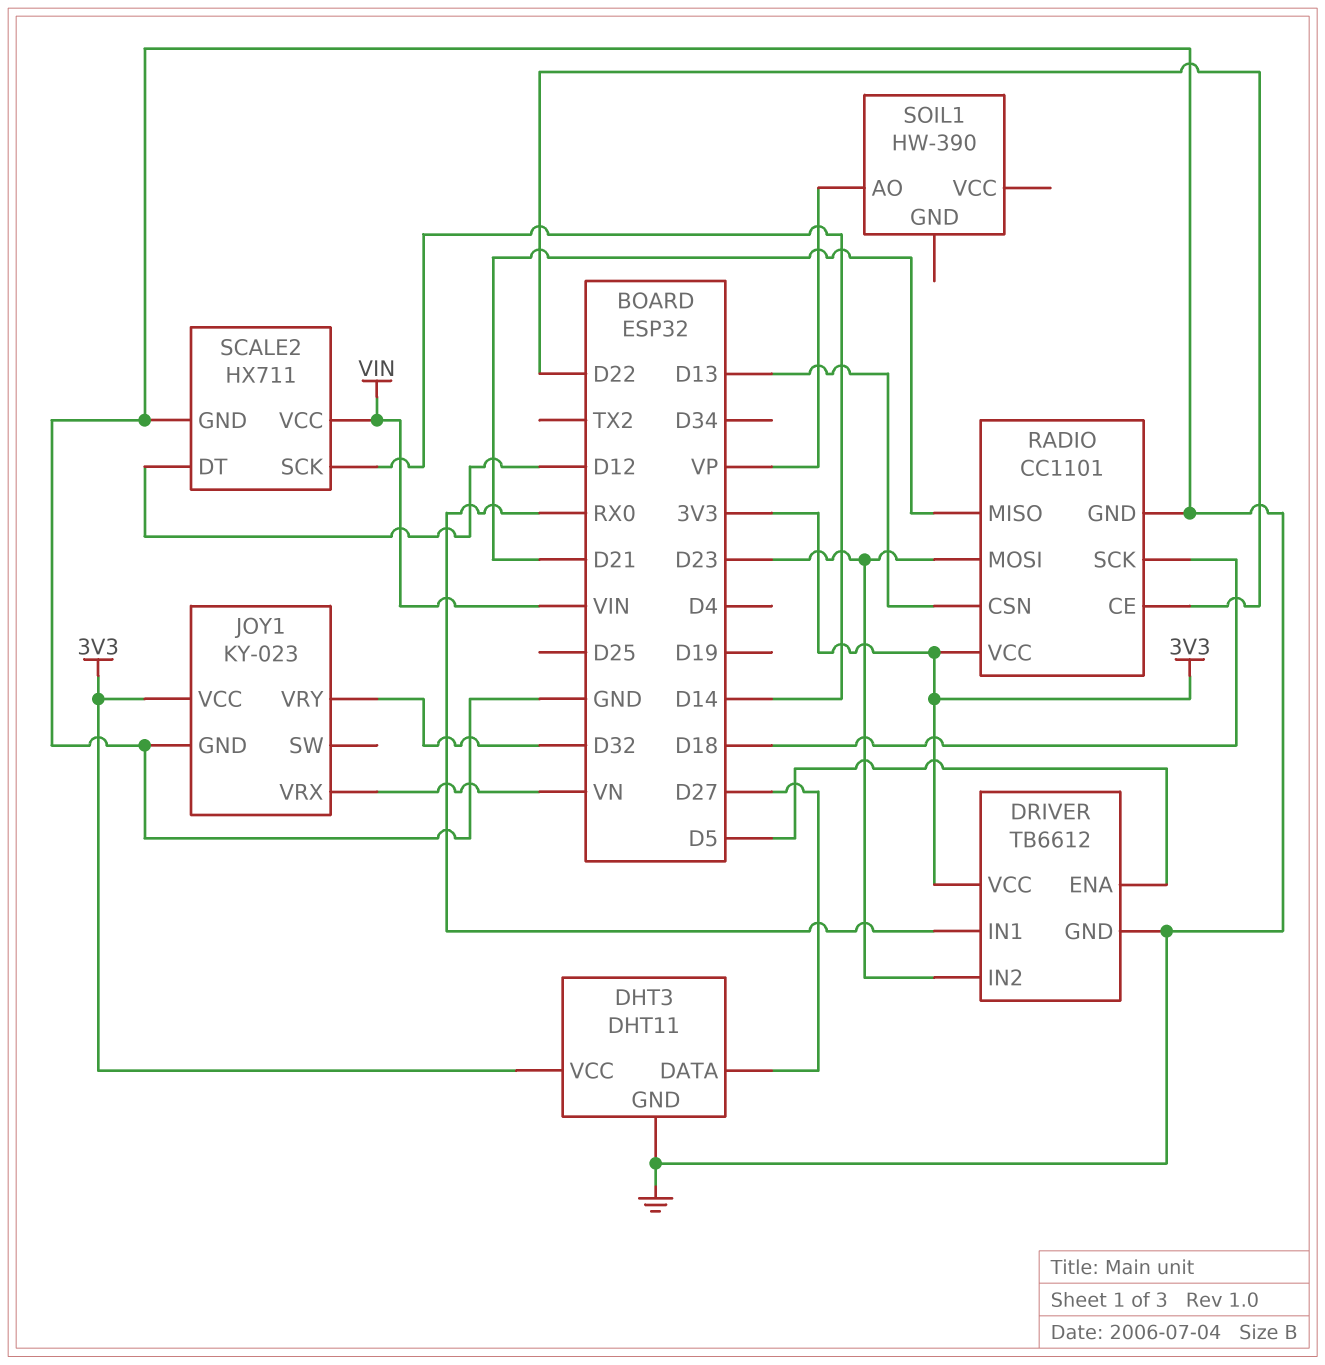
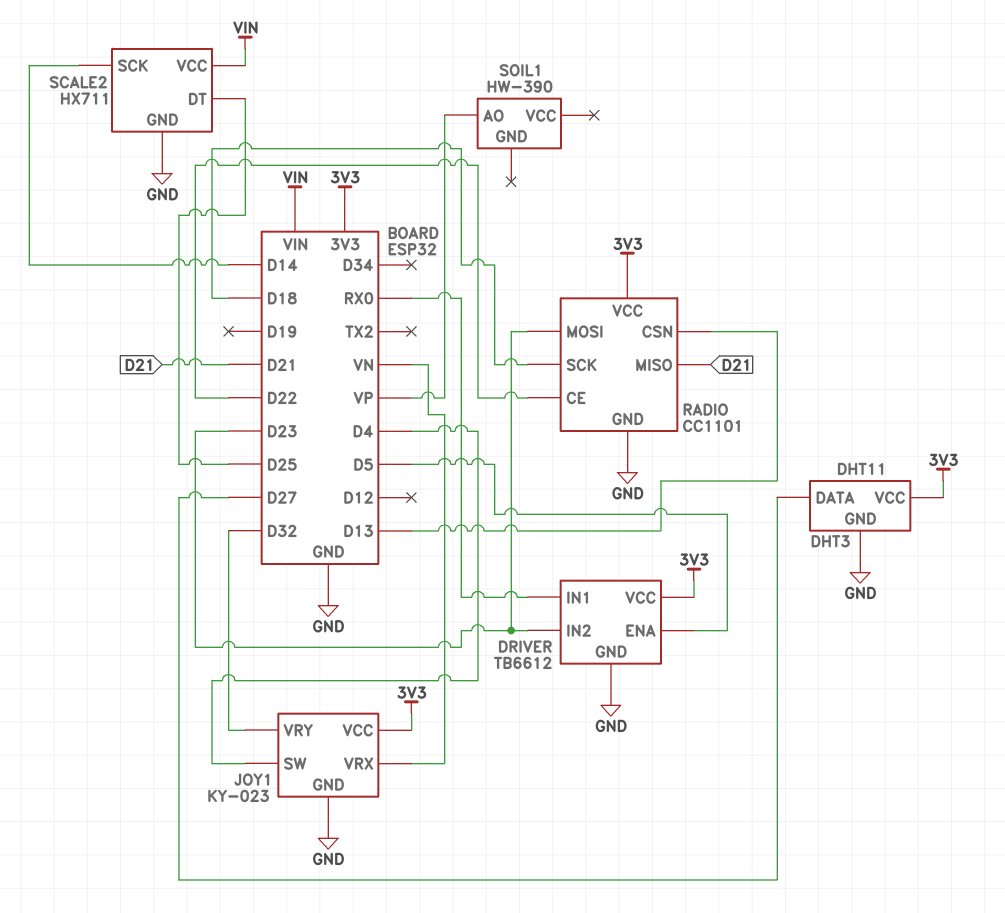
JOY1 pin SW: none -> D4
SCALE2 pin DT: D12 -> D25

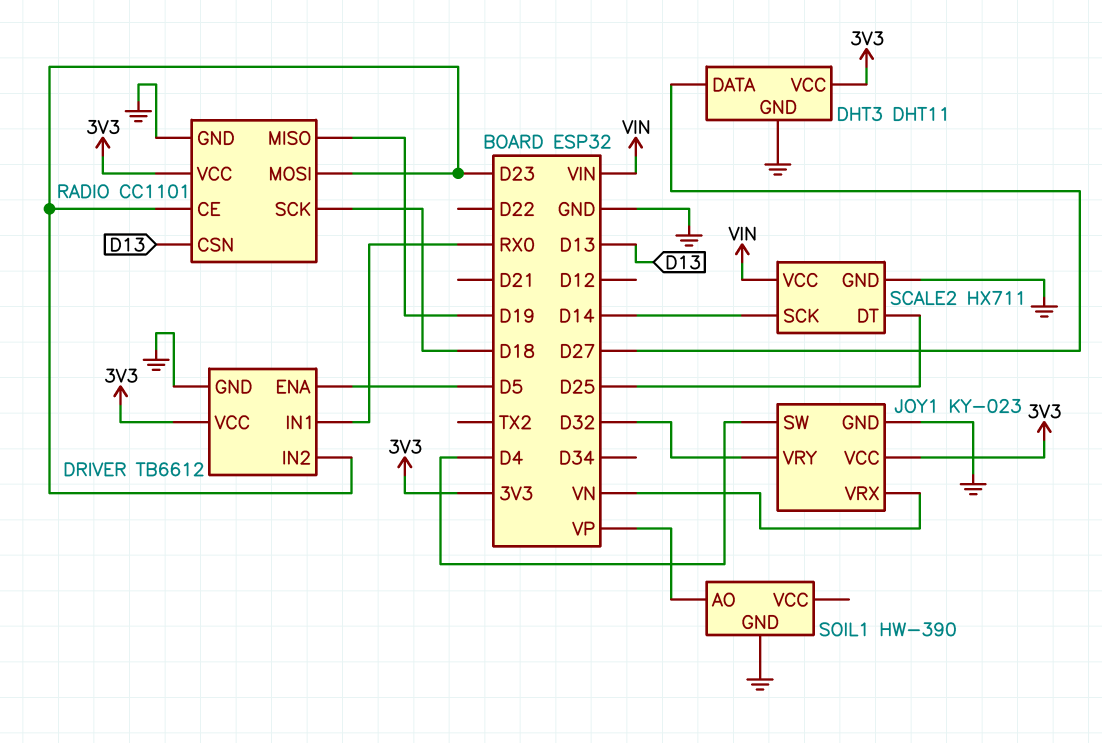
RADIO pin CE: D22 -> D23
RADIO pin MISO: D21 -> D19
SOIL1 pin GND: none -> GND

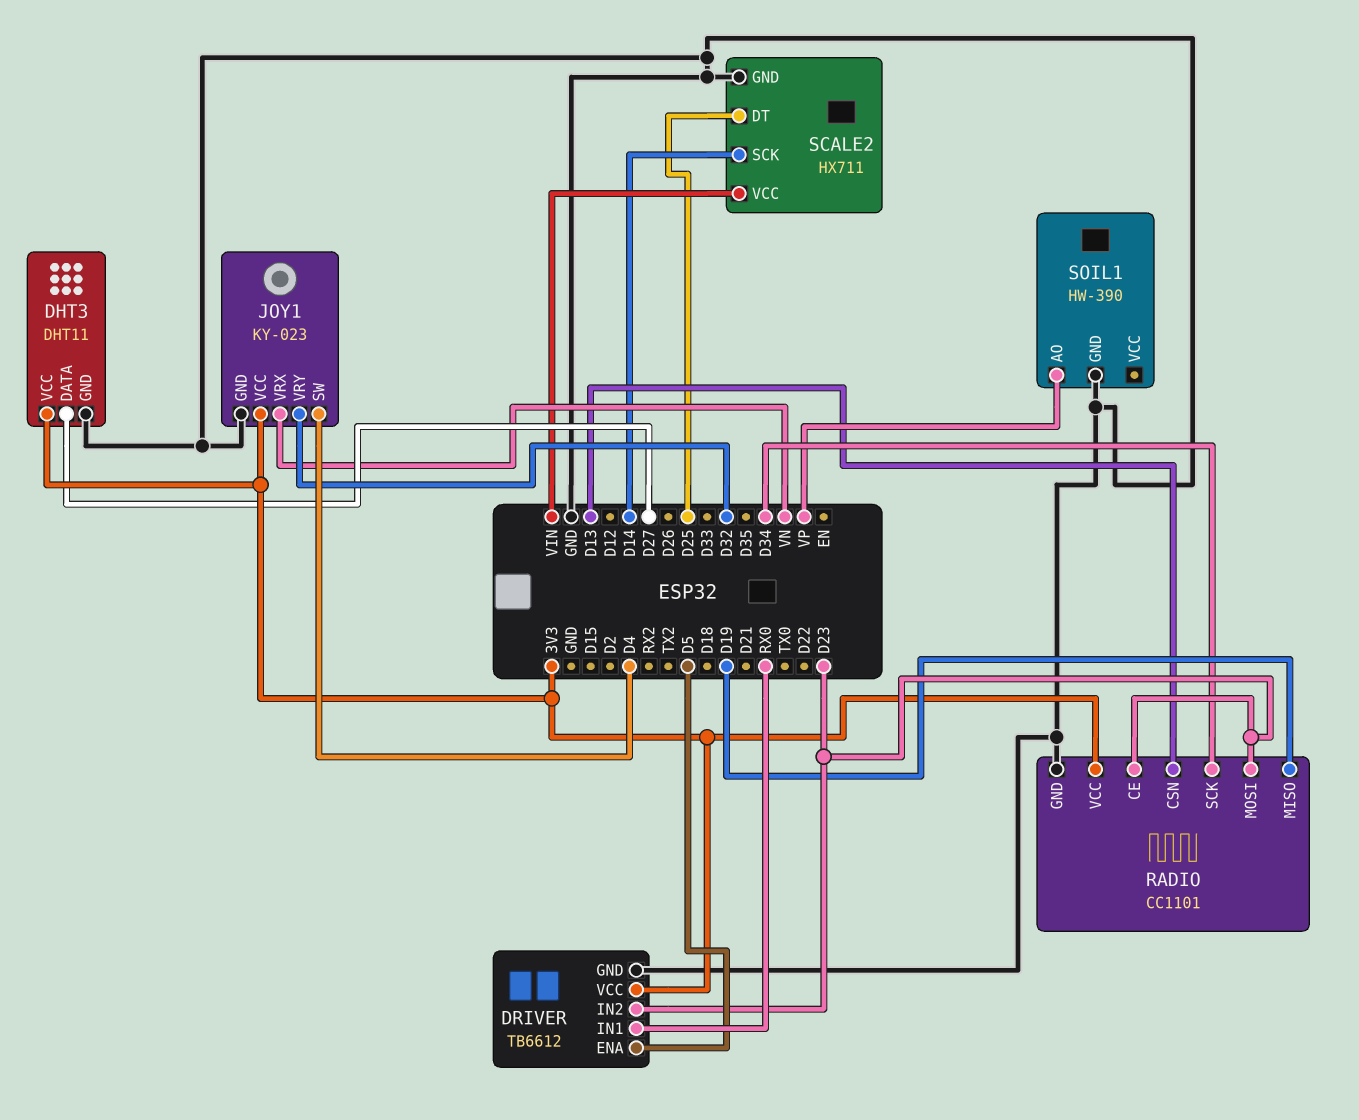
RADIO pin SCK: D18 -> D34

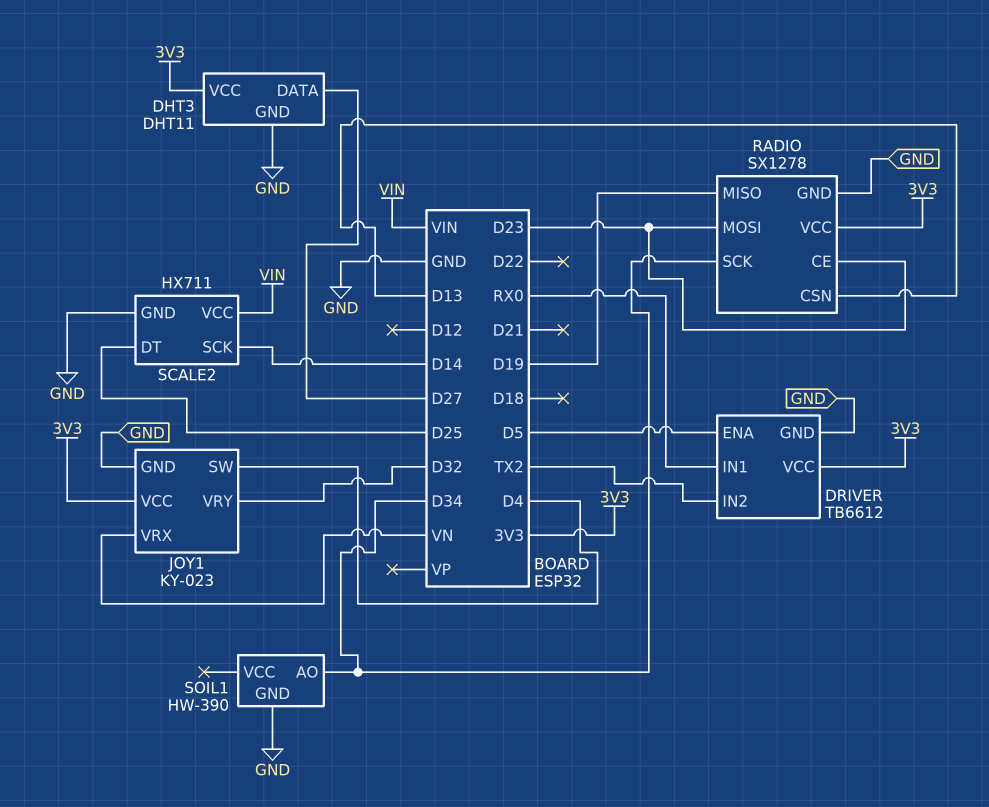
DRIVER pin IN2: D23 -> TX2
RADIO: CC1101 -> SX1278
SOIL1 pin AO: VP -> D34

